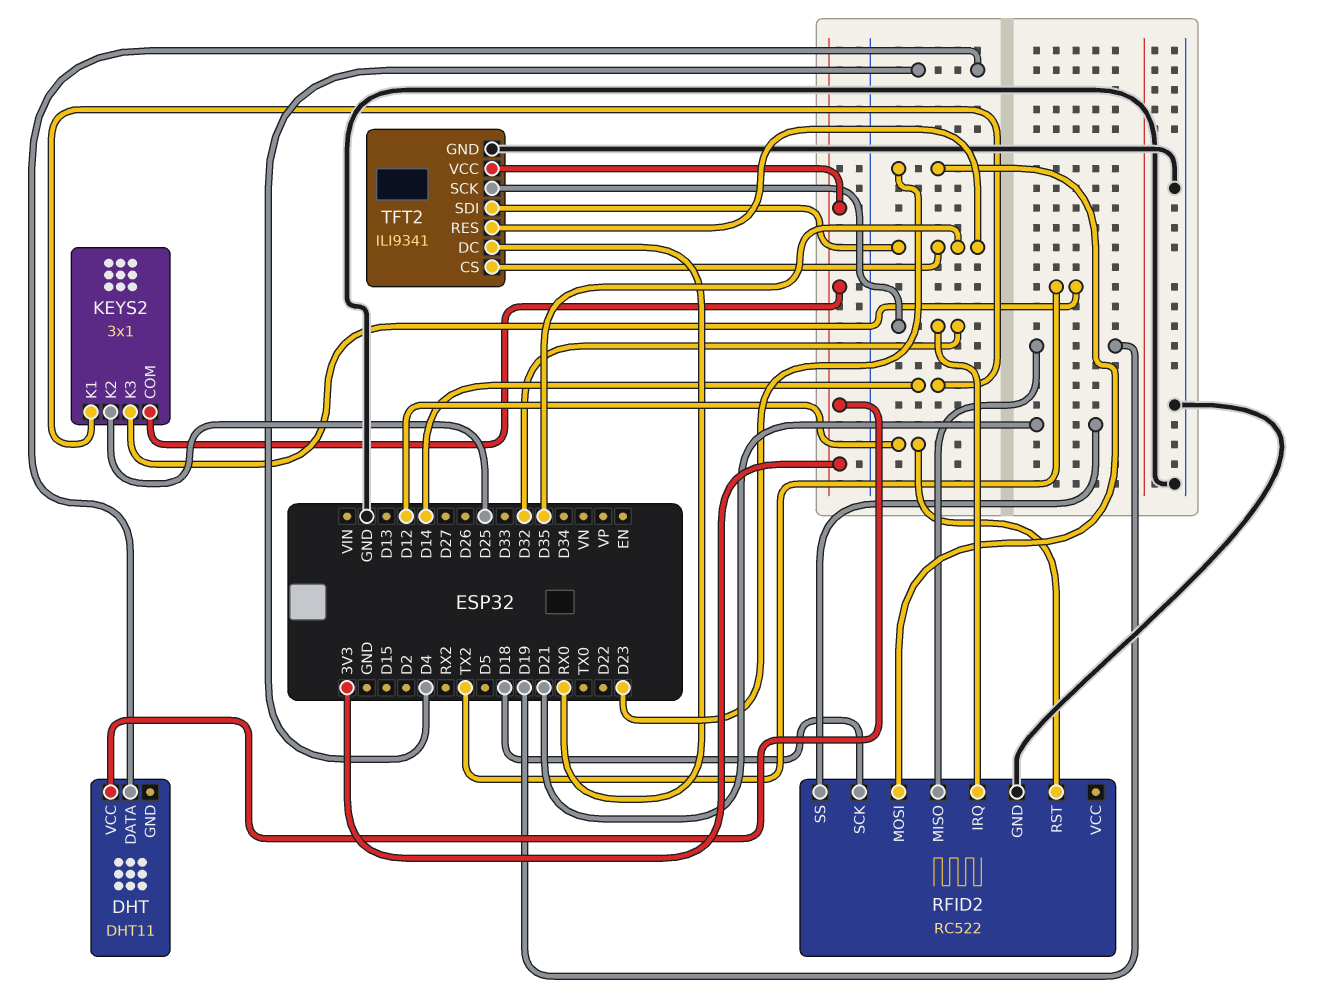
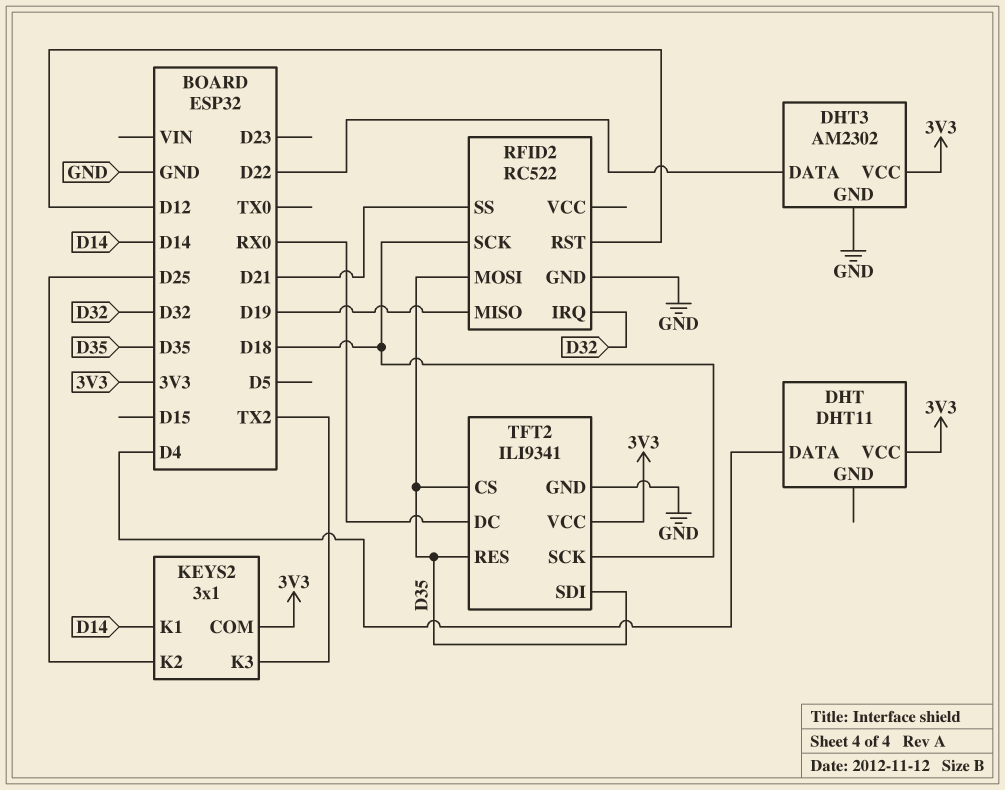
DHT3: none -> AM2302
DHT3 pin DATA: none -> D22
DHT3 pin GND: none -> GND
DHT3 pin VCC: none -> 3V3
RFID2 pin MOSI: D23 -> D35
TFT2 pin SCK: D32 -> D18

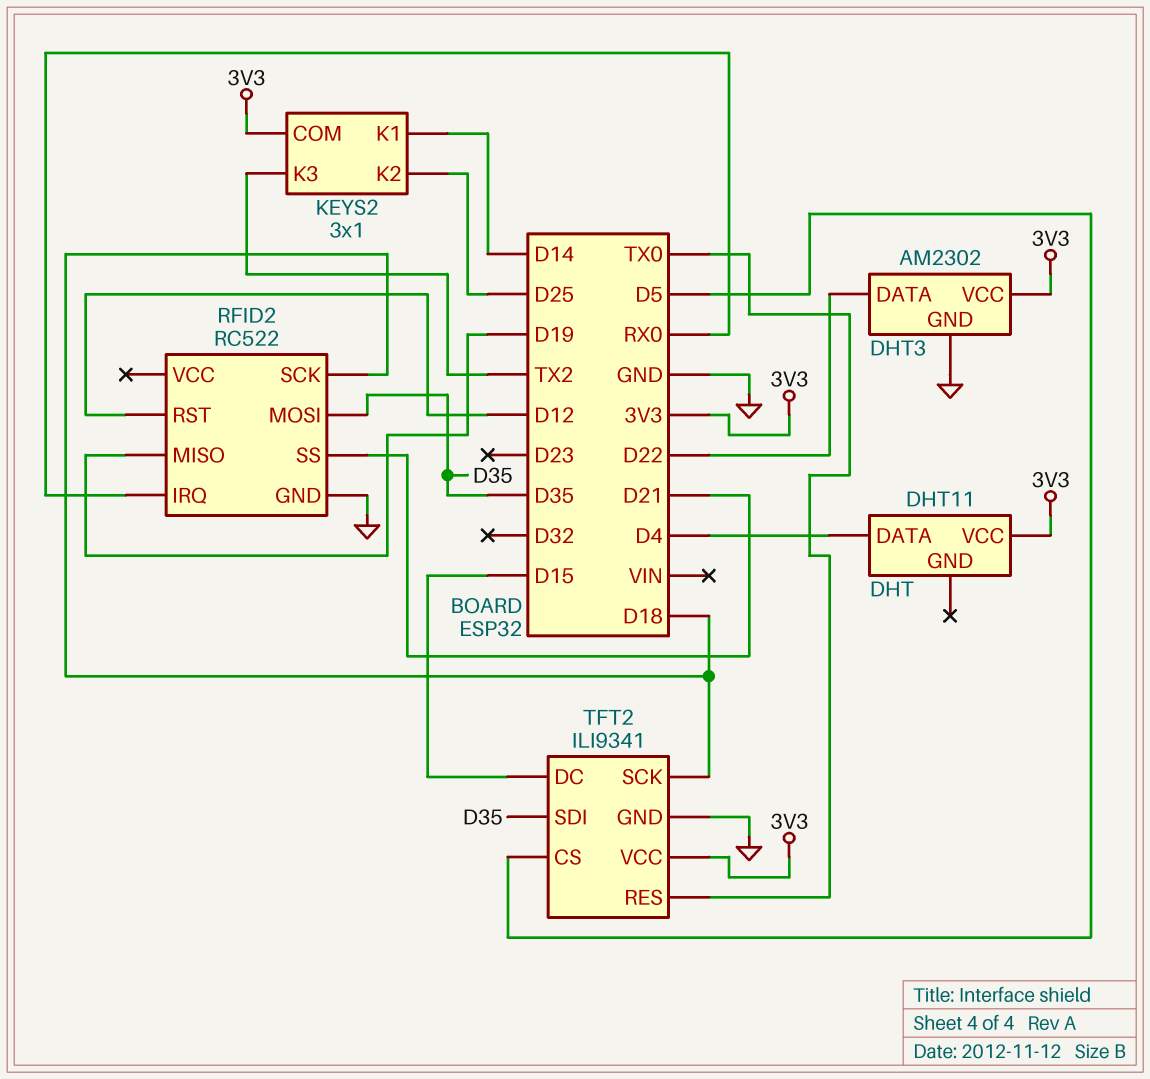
RFID2 pin IRQ: D32 -> RX0
TFT2 pin CS: D35 -> D5
TFT2 pin DC: RX0 -> D15
TFT2 pin RES: D35 -> TX0

